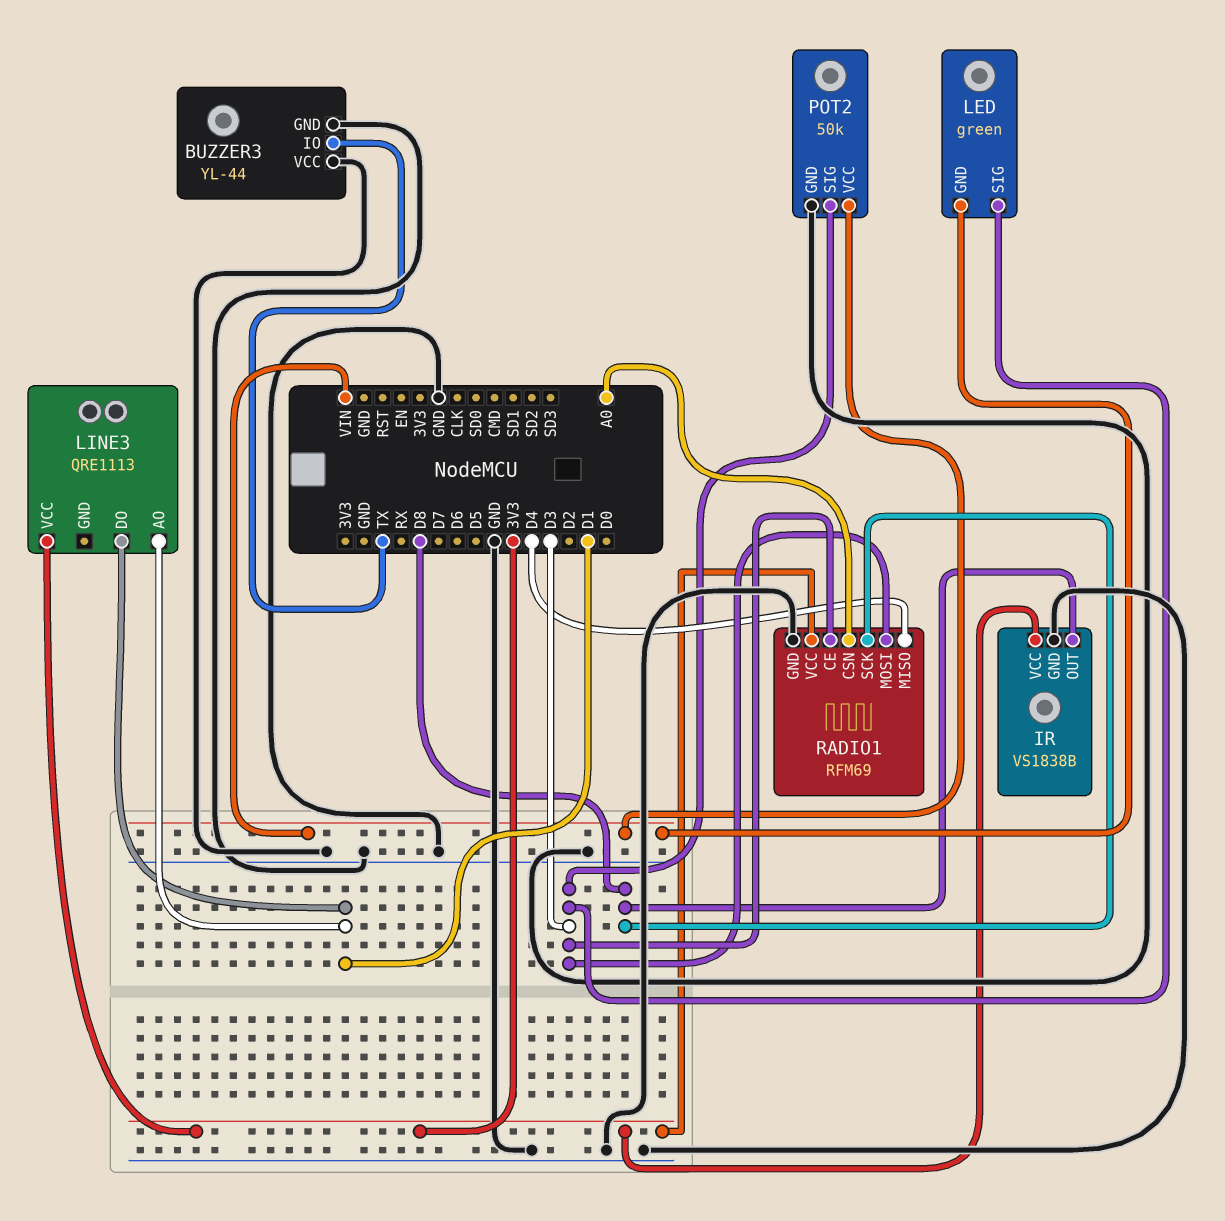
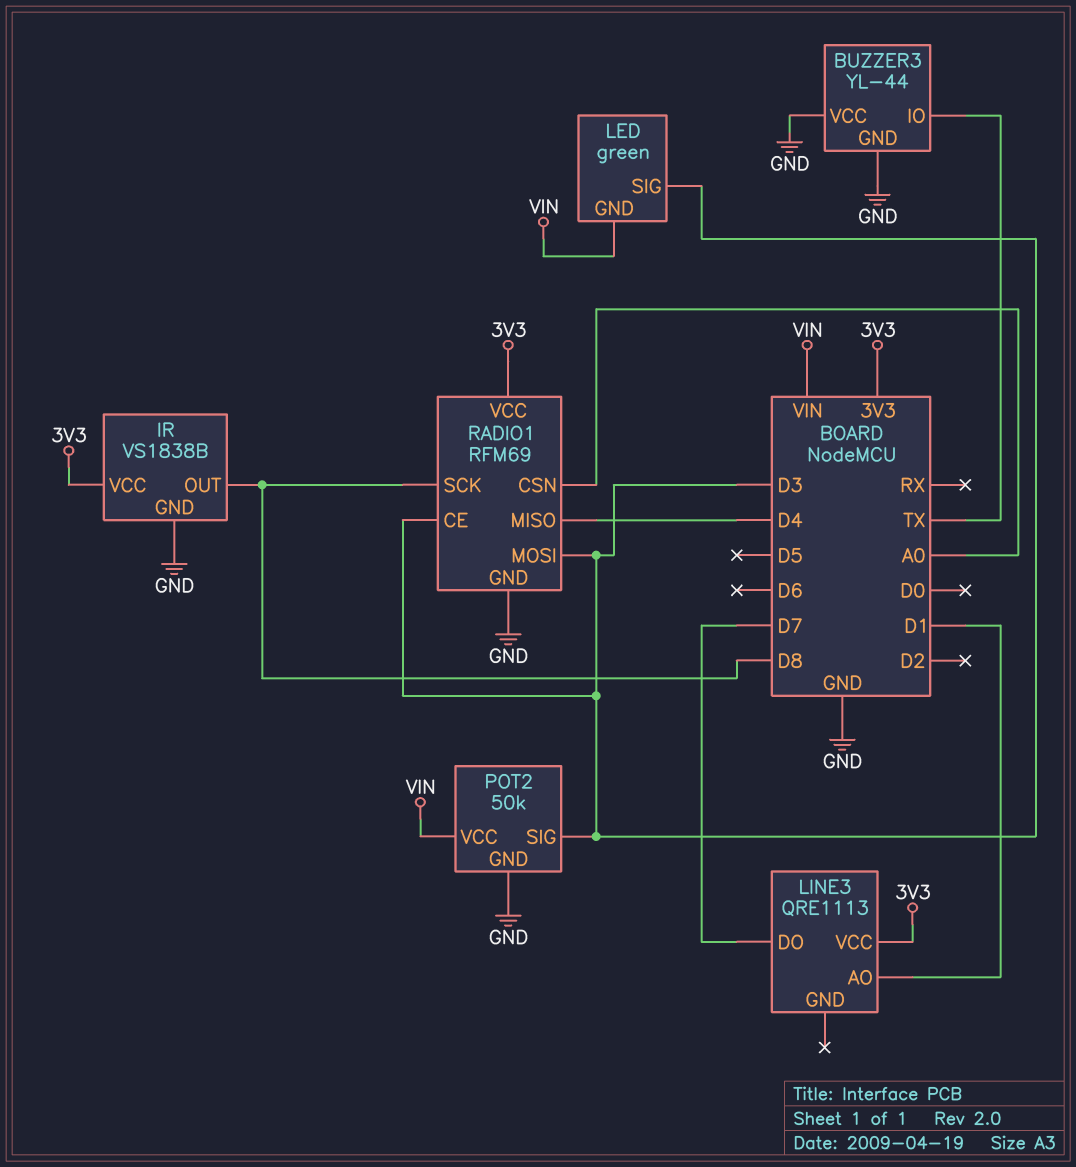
LINE3 pin DO: D1 -> D7

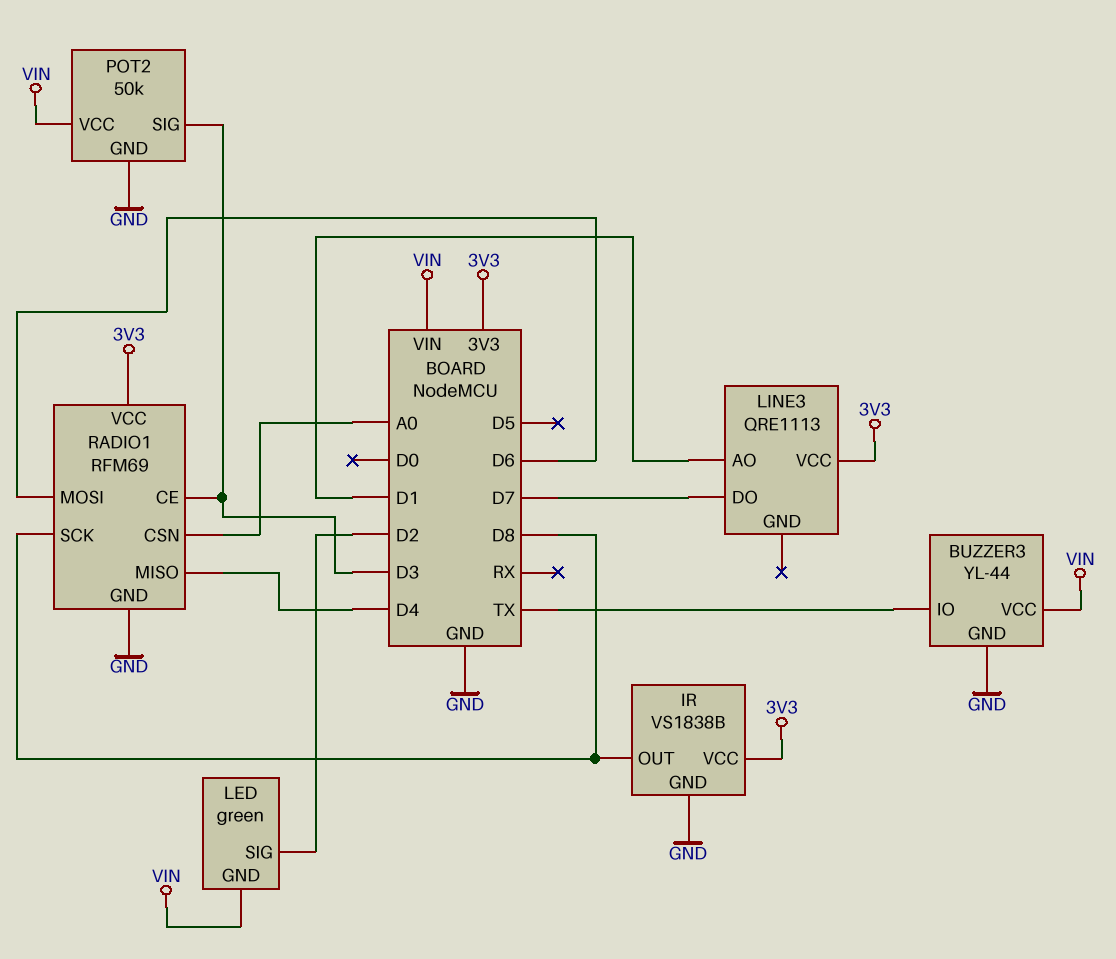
BUZZER3 pin VCC: GND -> VIN
LED pin SIG: D3 -> D2
RADIO1 pin MOSI: D3 -> D6

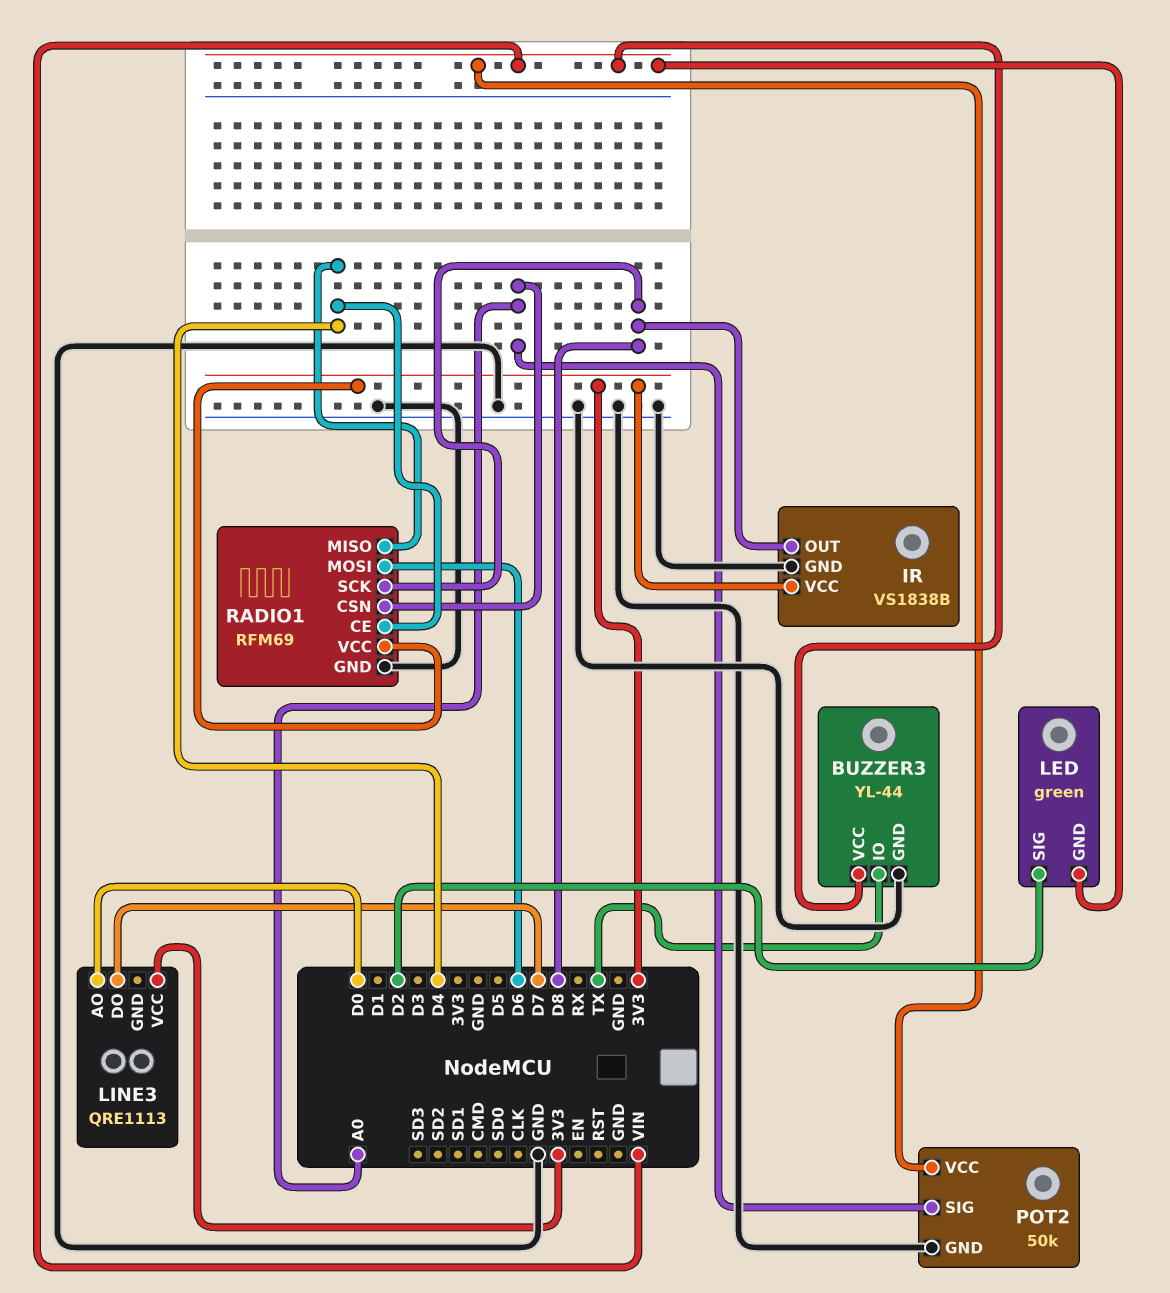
LINE3 pin AO: D1 -> D0
POT2 pin SIG: D3 -> A0
RADIO1 pin CE: D3 -> D4

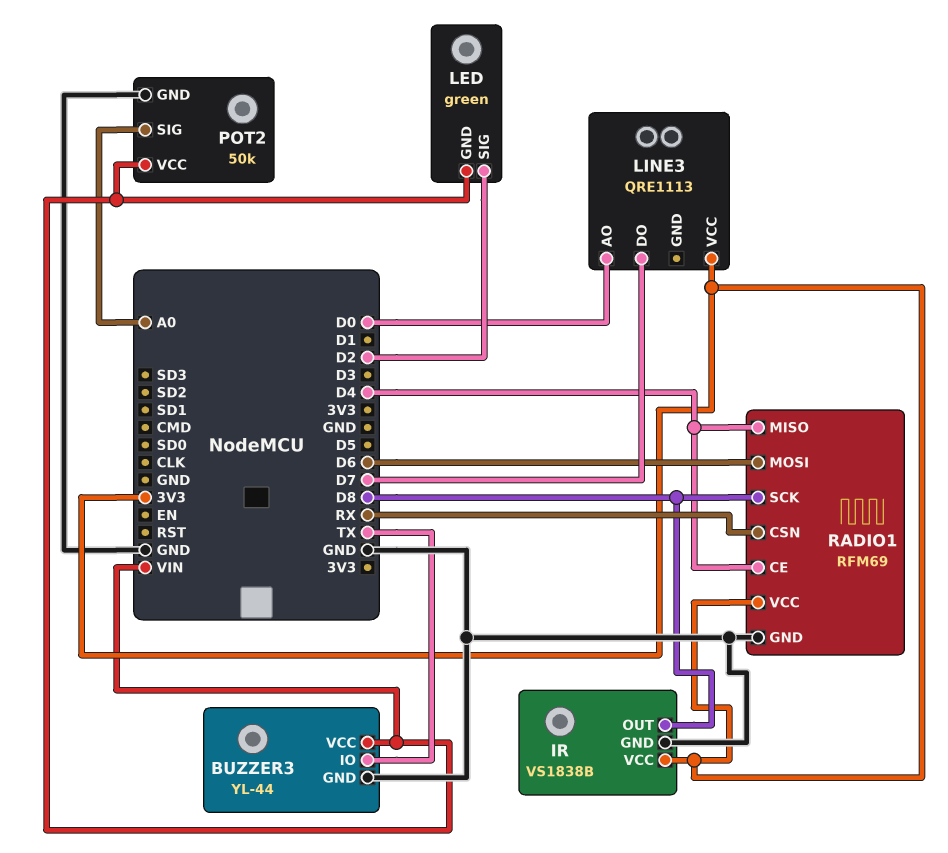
RADIO1 pin CSN: A0 -> RX

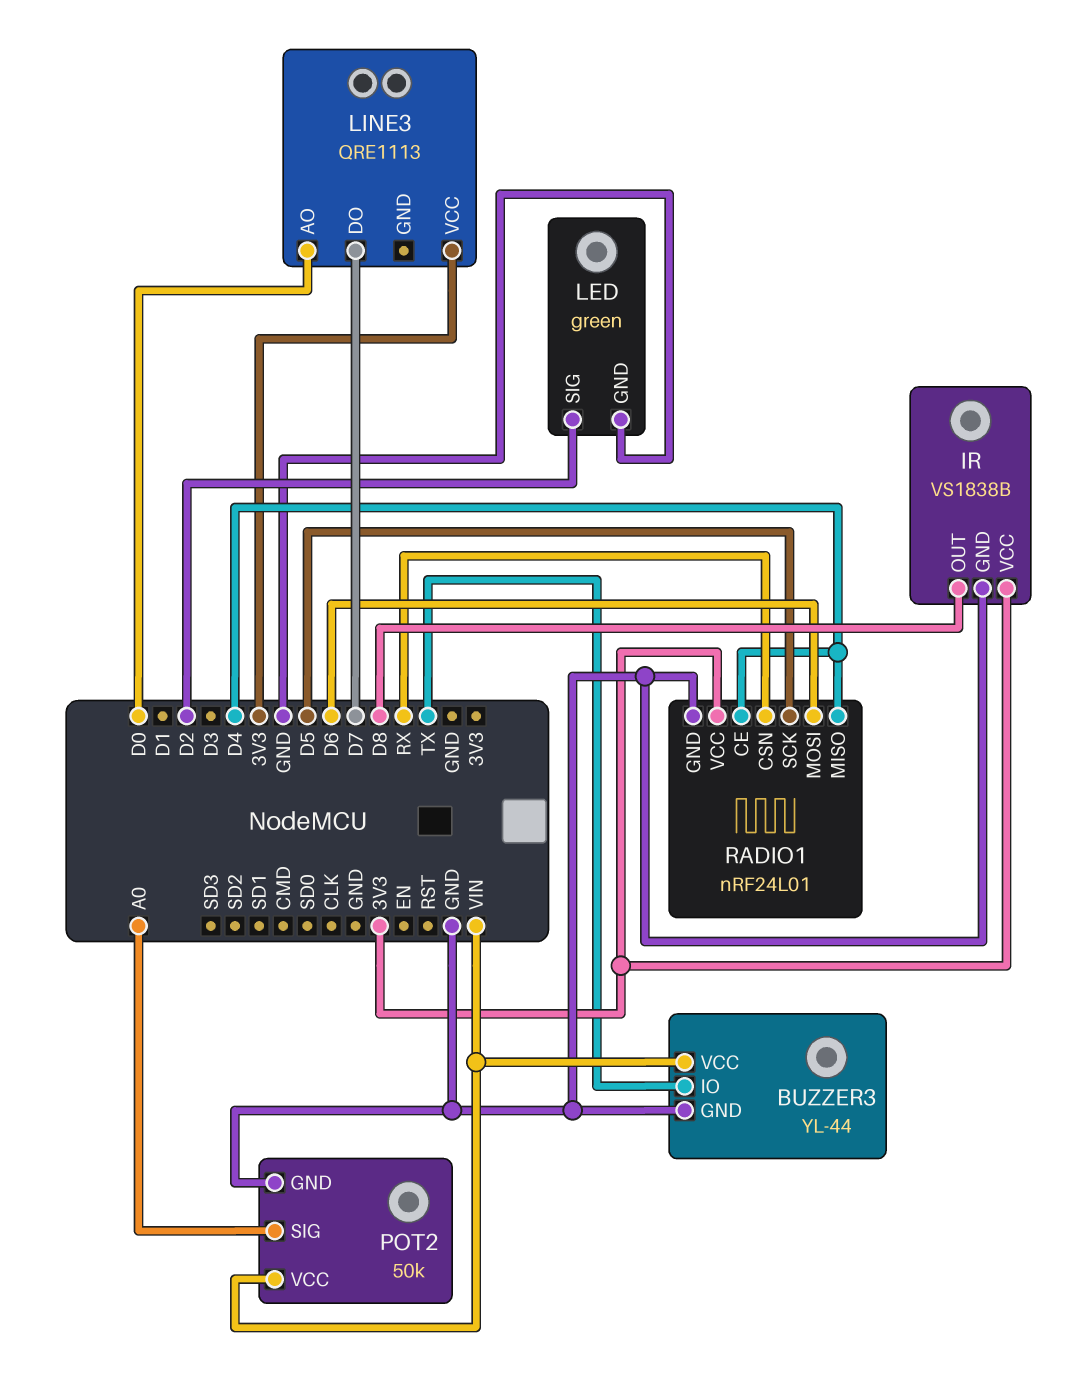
LED pin GND: VIN -> GND
RADIO1: RFM69 -> nRF24L01
RADIO1 pin SCK: D8 -> D5

